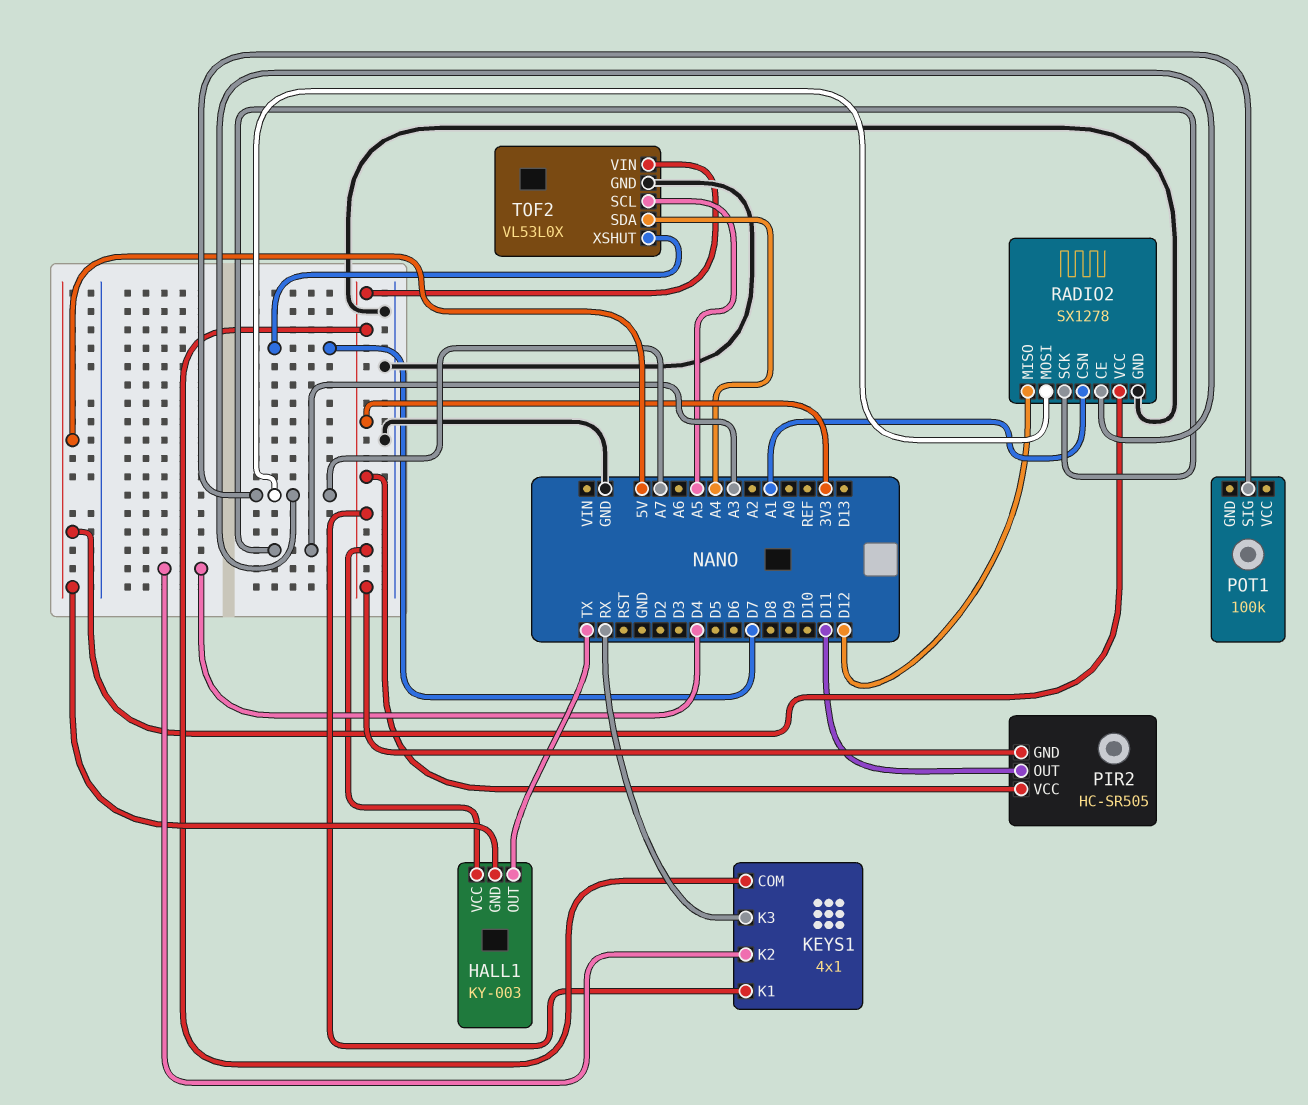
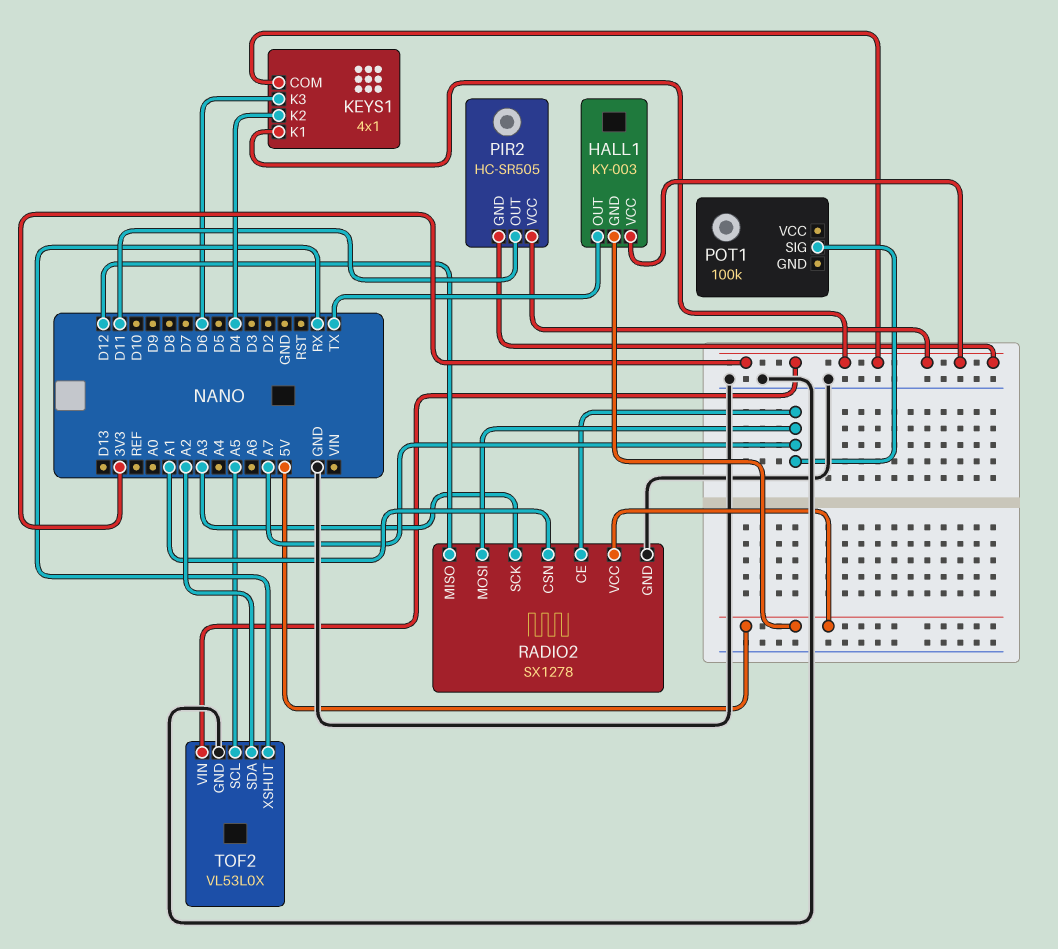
KEYS1 pin K3: RX -> D6
TOF2 pin SDA: A4 -> A2
TOF2 pin XSHUT: D7 -> RX

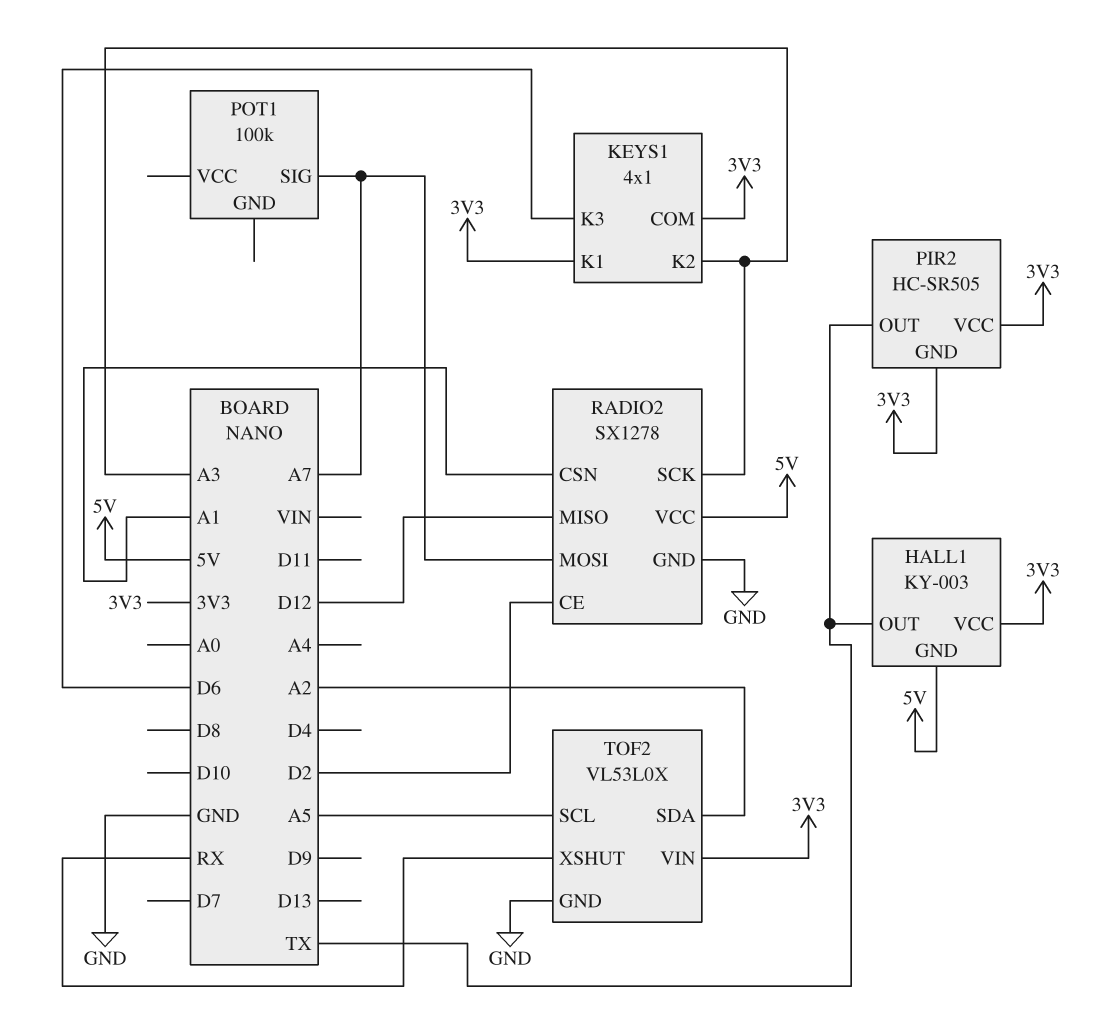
KEYS1 pin K2: D4 -> A3
PIR2 pin OUT: D11 -> TX
RADIO2 pin CE: A7 -> D2

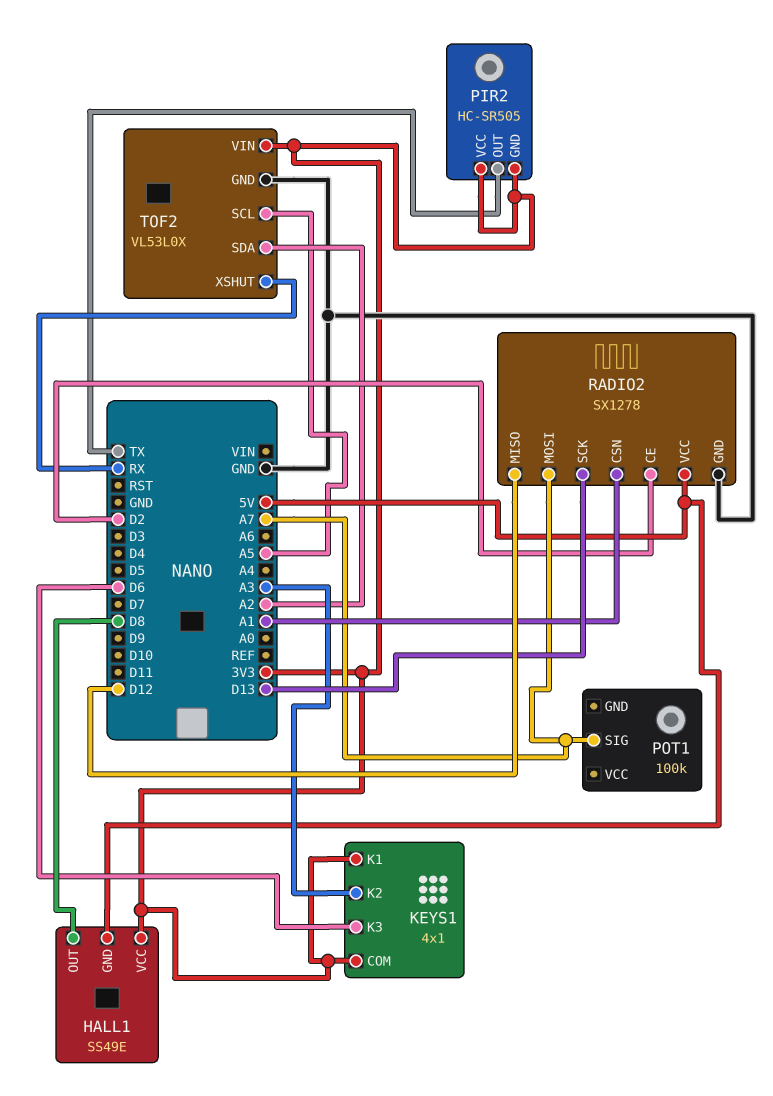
HALL1: KY-003 -> SS49E
HALL1 pin OUT: TX -> D8
RADIO2 pin SCK: A3 -> D13

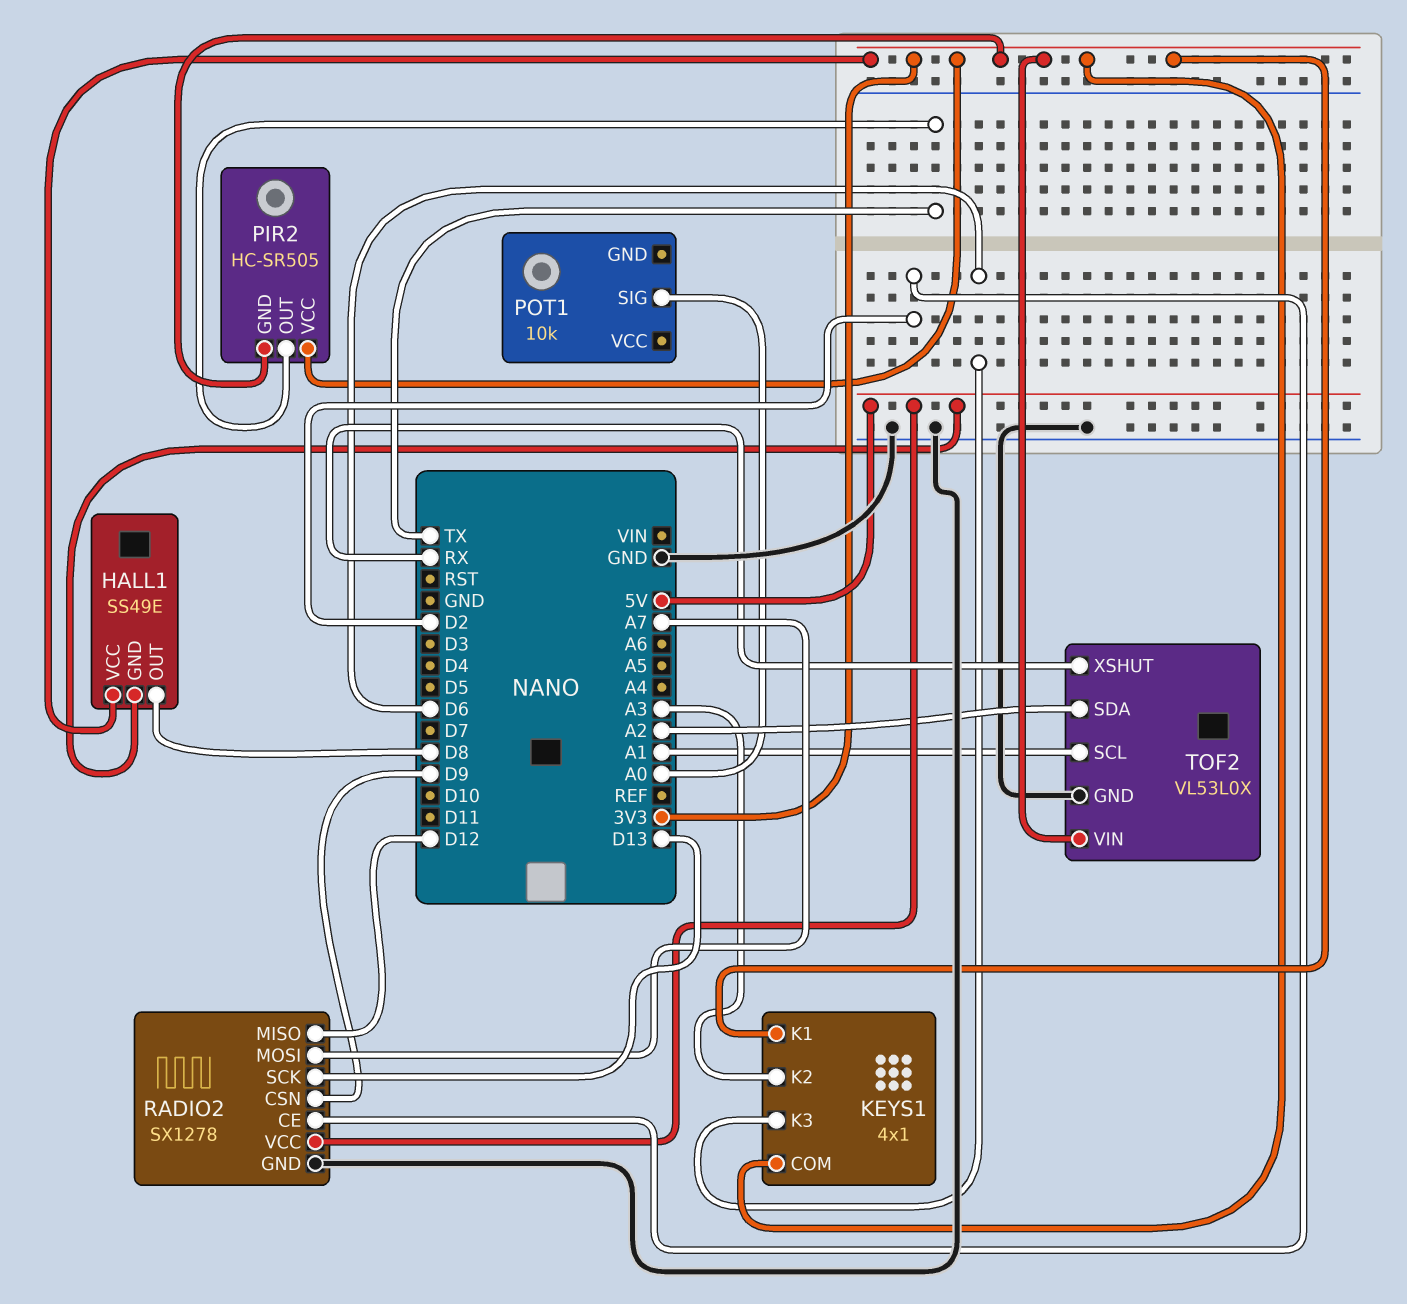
POT1: 100k -> 10k
POT1 pin SIG: A7 -> A0
RADIO2 pin CSN: A1 -> D9
TOF2 pin SCL: A5 -> A1

